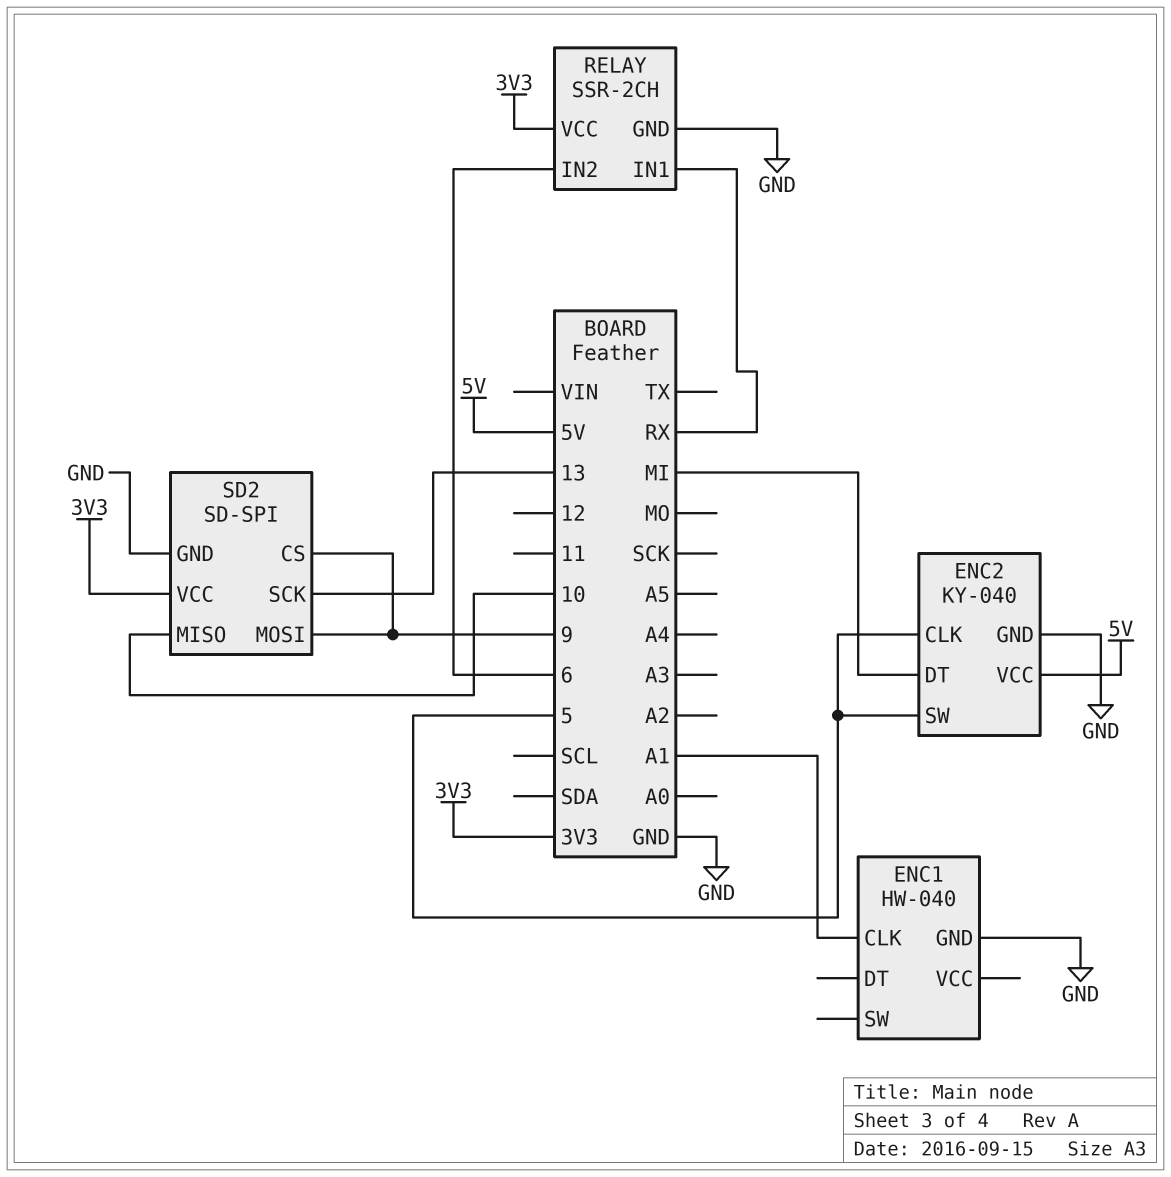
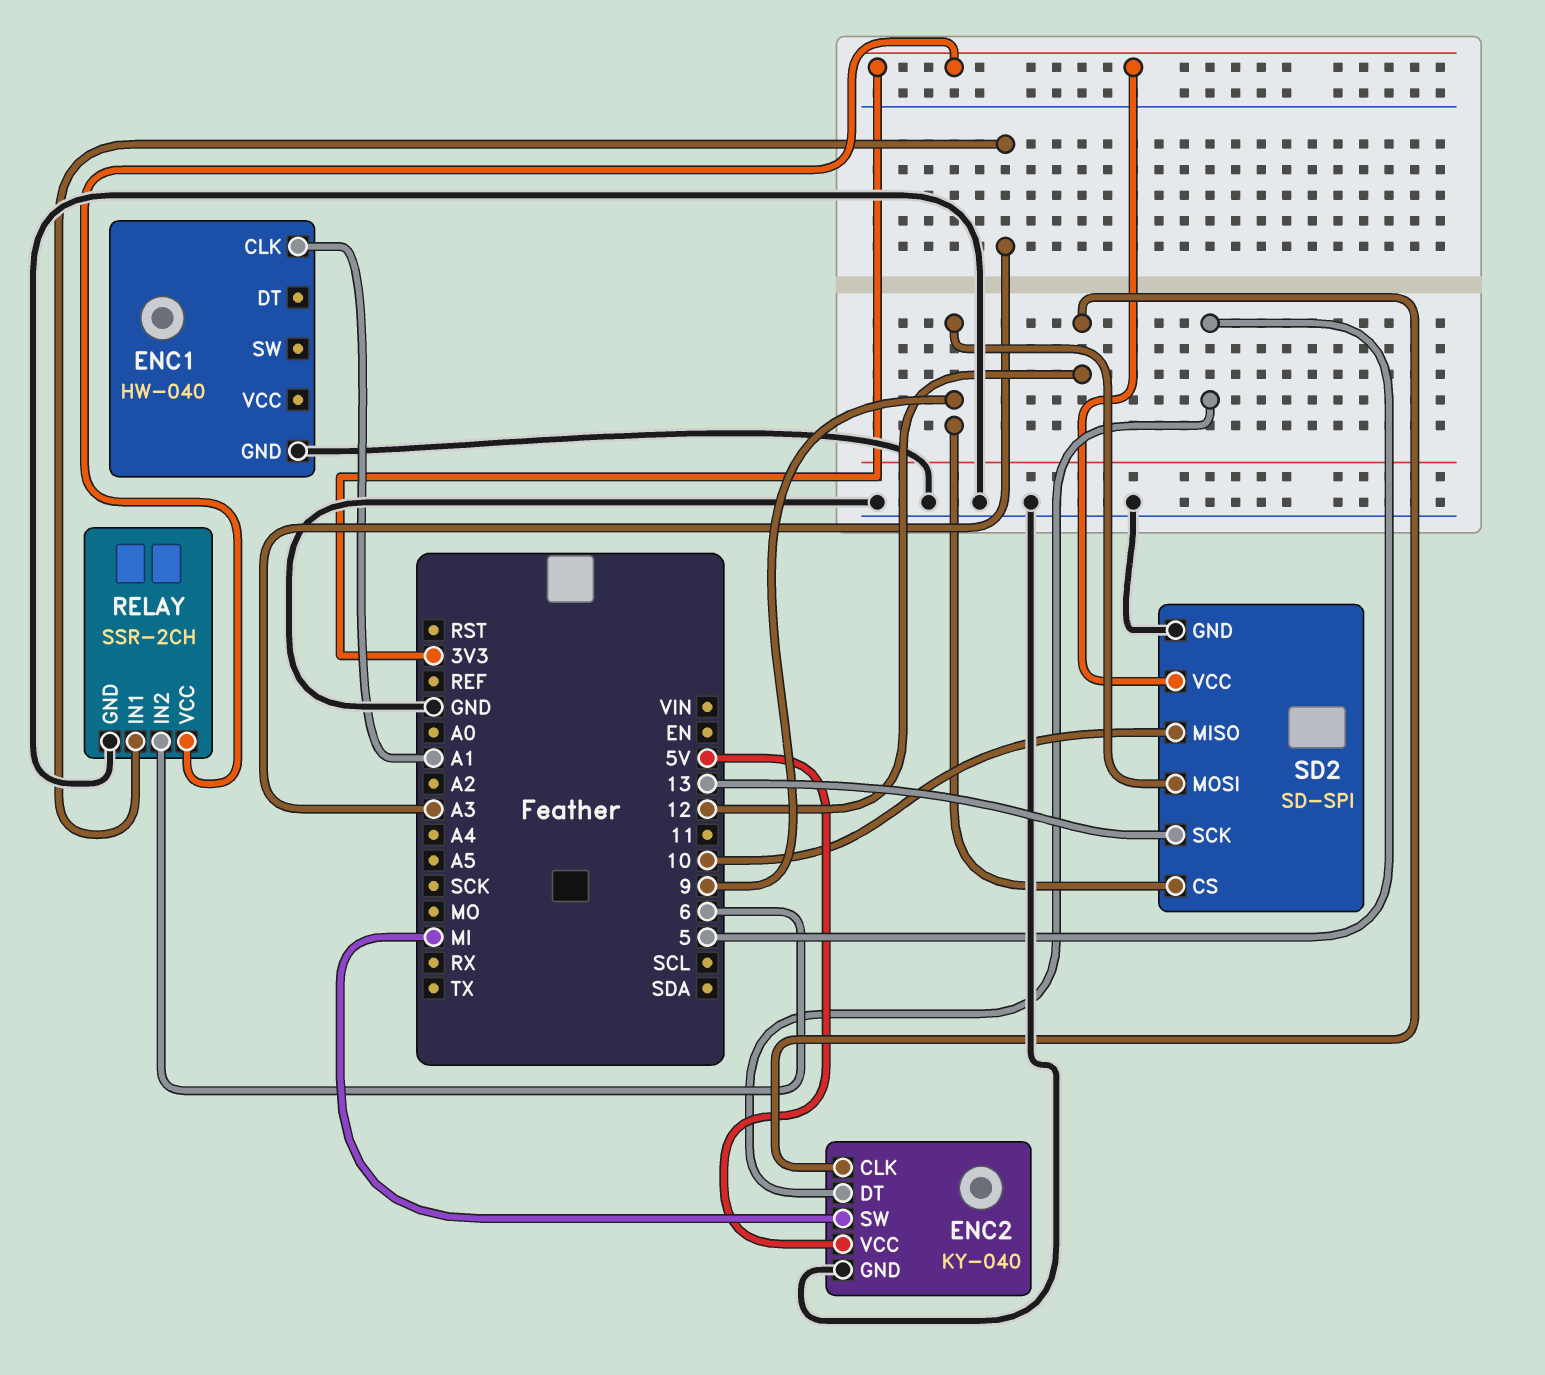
ENC2 pin CLK: 5 -> 12
ENC2 pin DT: MI -> 5
ENC2 pin SW: 5 -> MI
RELAY pin IN1: RX -> A3

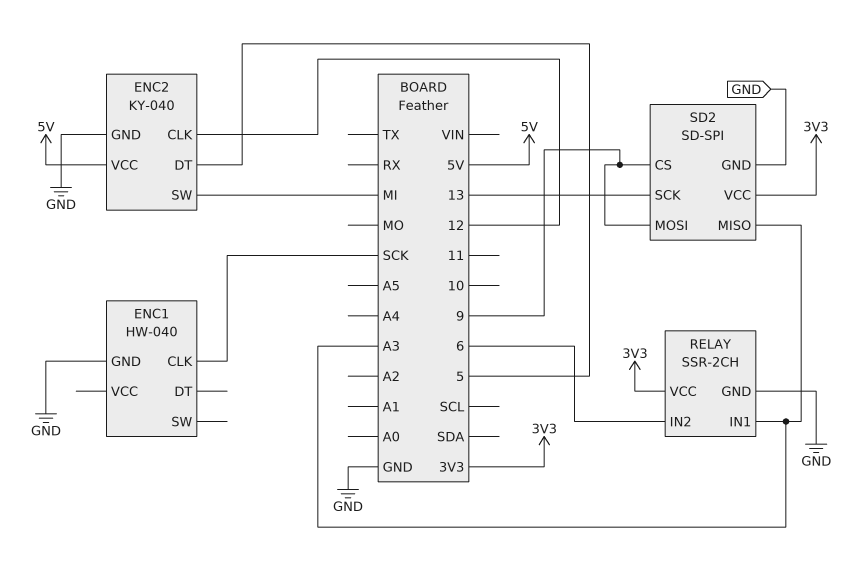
ENC1 pin CLK: A1 -> SCK
SD2 pin MISO: 10 -> A3

